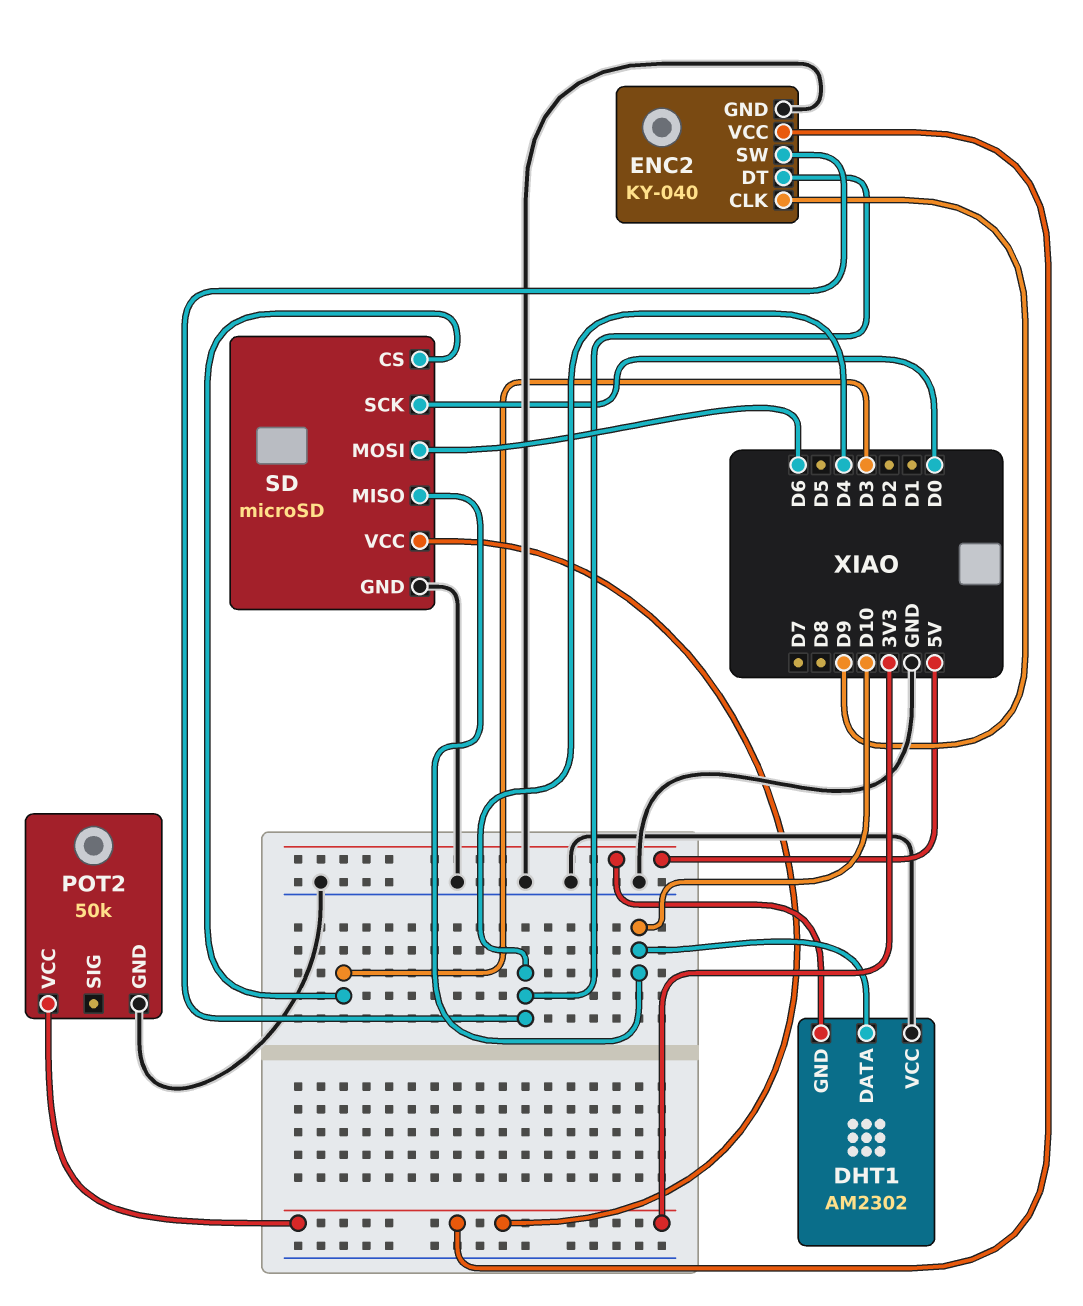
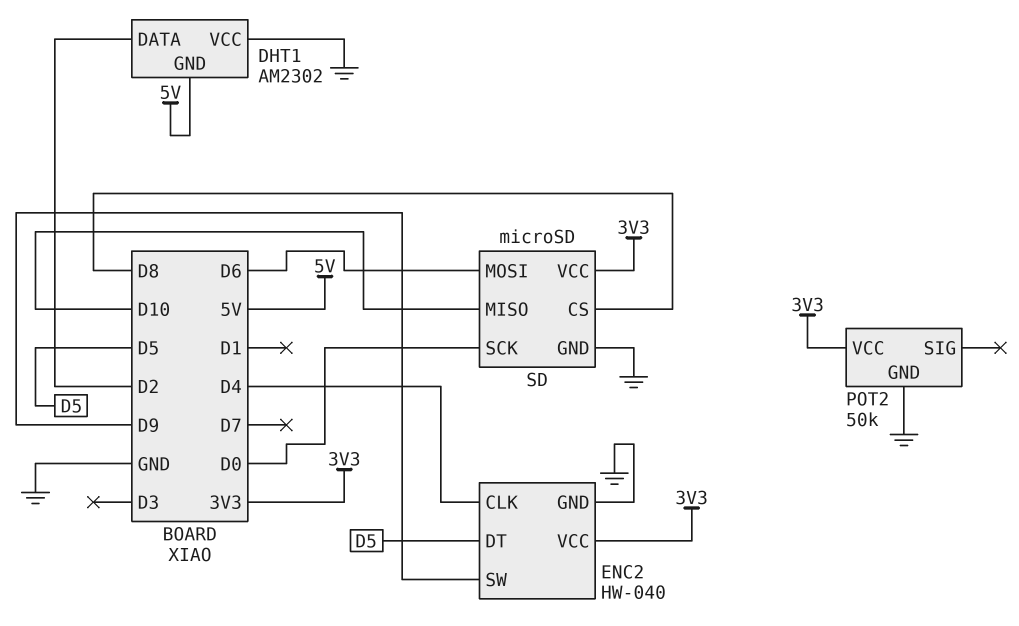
DHT1 pin DATA: D10 -> D2
ENC2: KY-040 -> HW-040
ENC2 pin CLK: D9 -> D4
ENC2 pin DT: D4 -> D5
ENC2 pin SW: D4 -> D9
SD pin CS: D3 -> D8

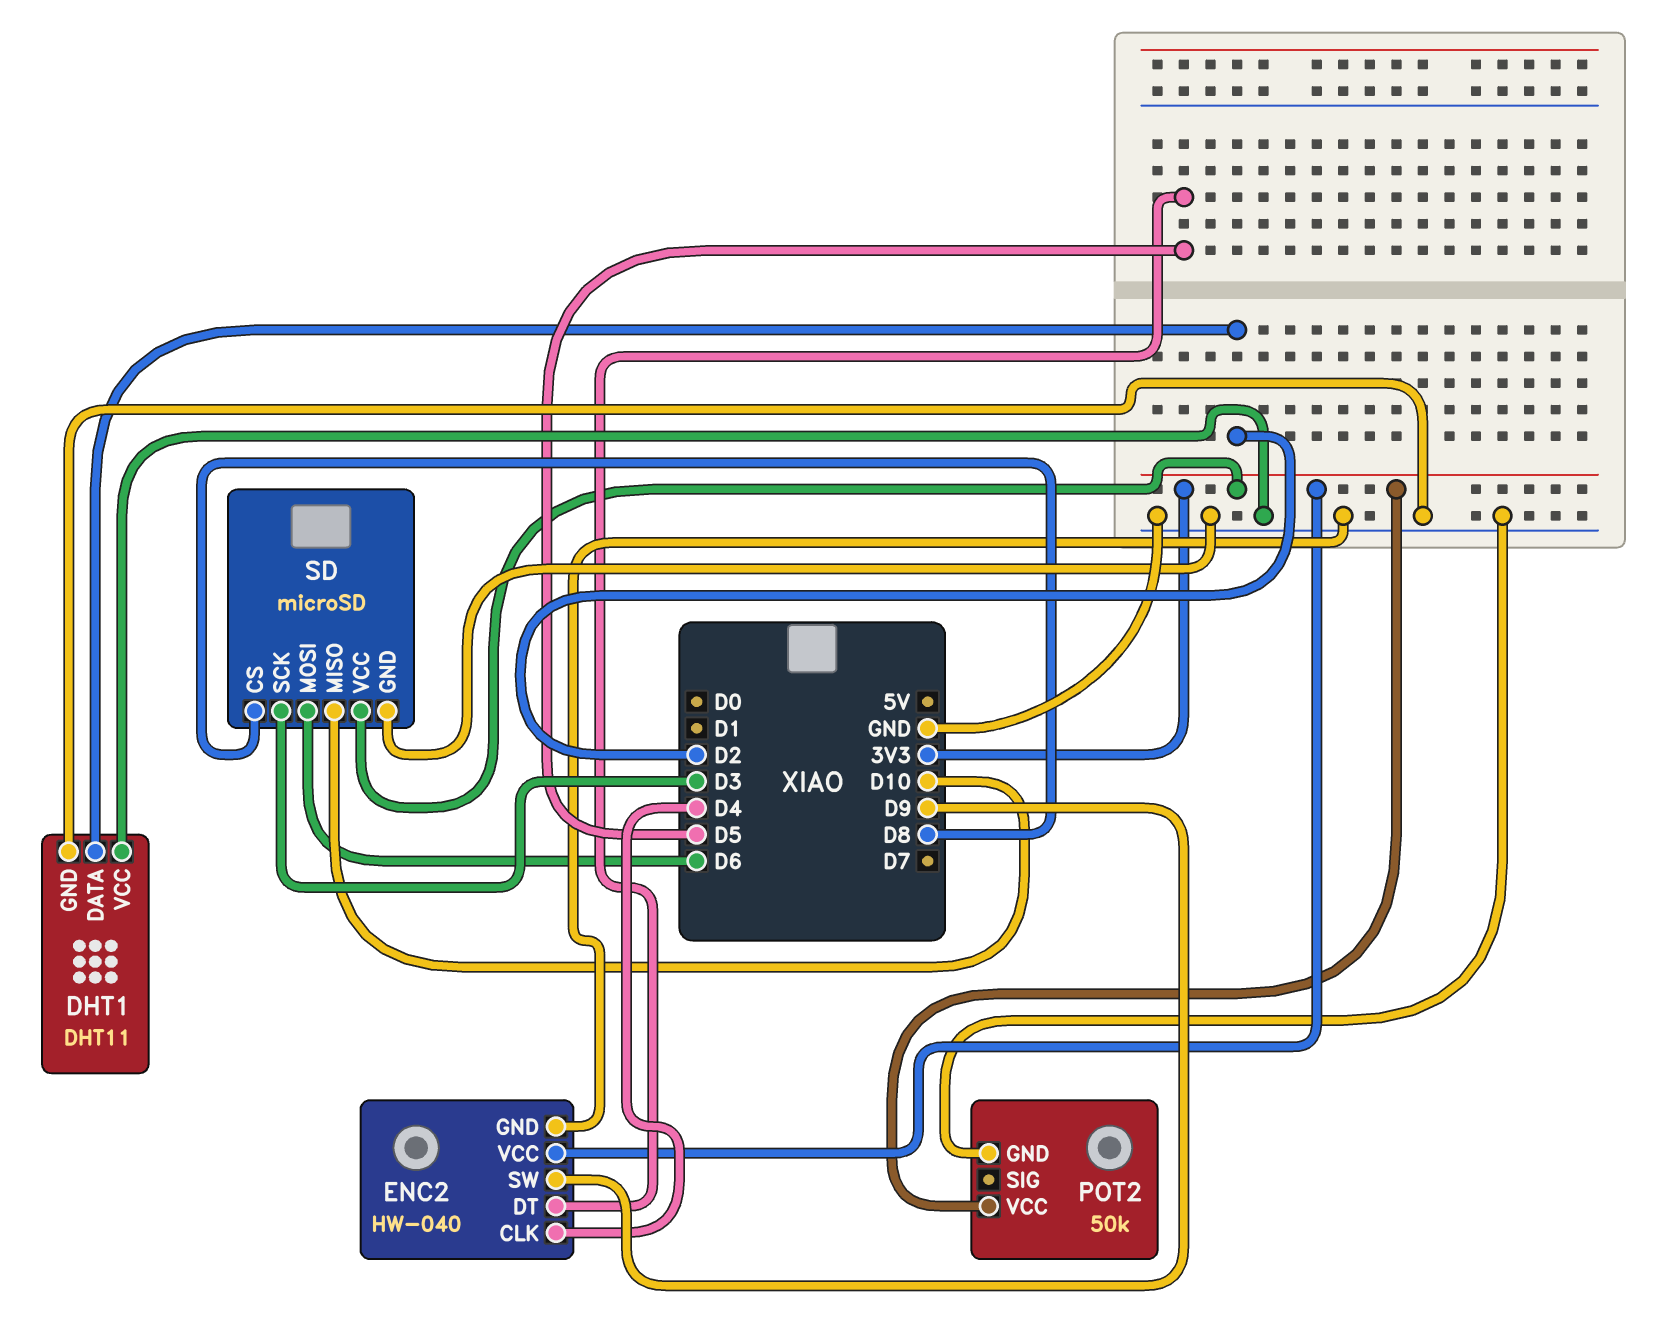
DHT1: AM2302 -> DHT11
DHT1 pin GND: 5V -> GND
SD pin SCK: D0 -> D3

